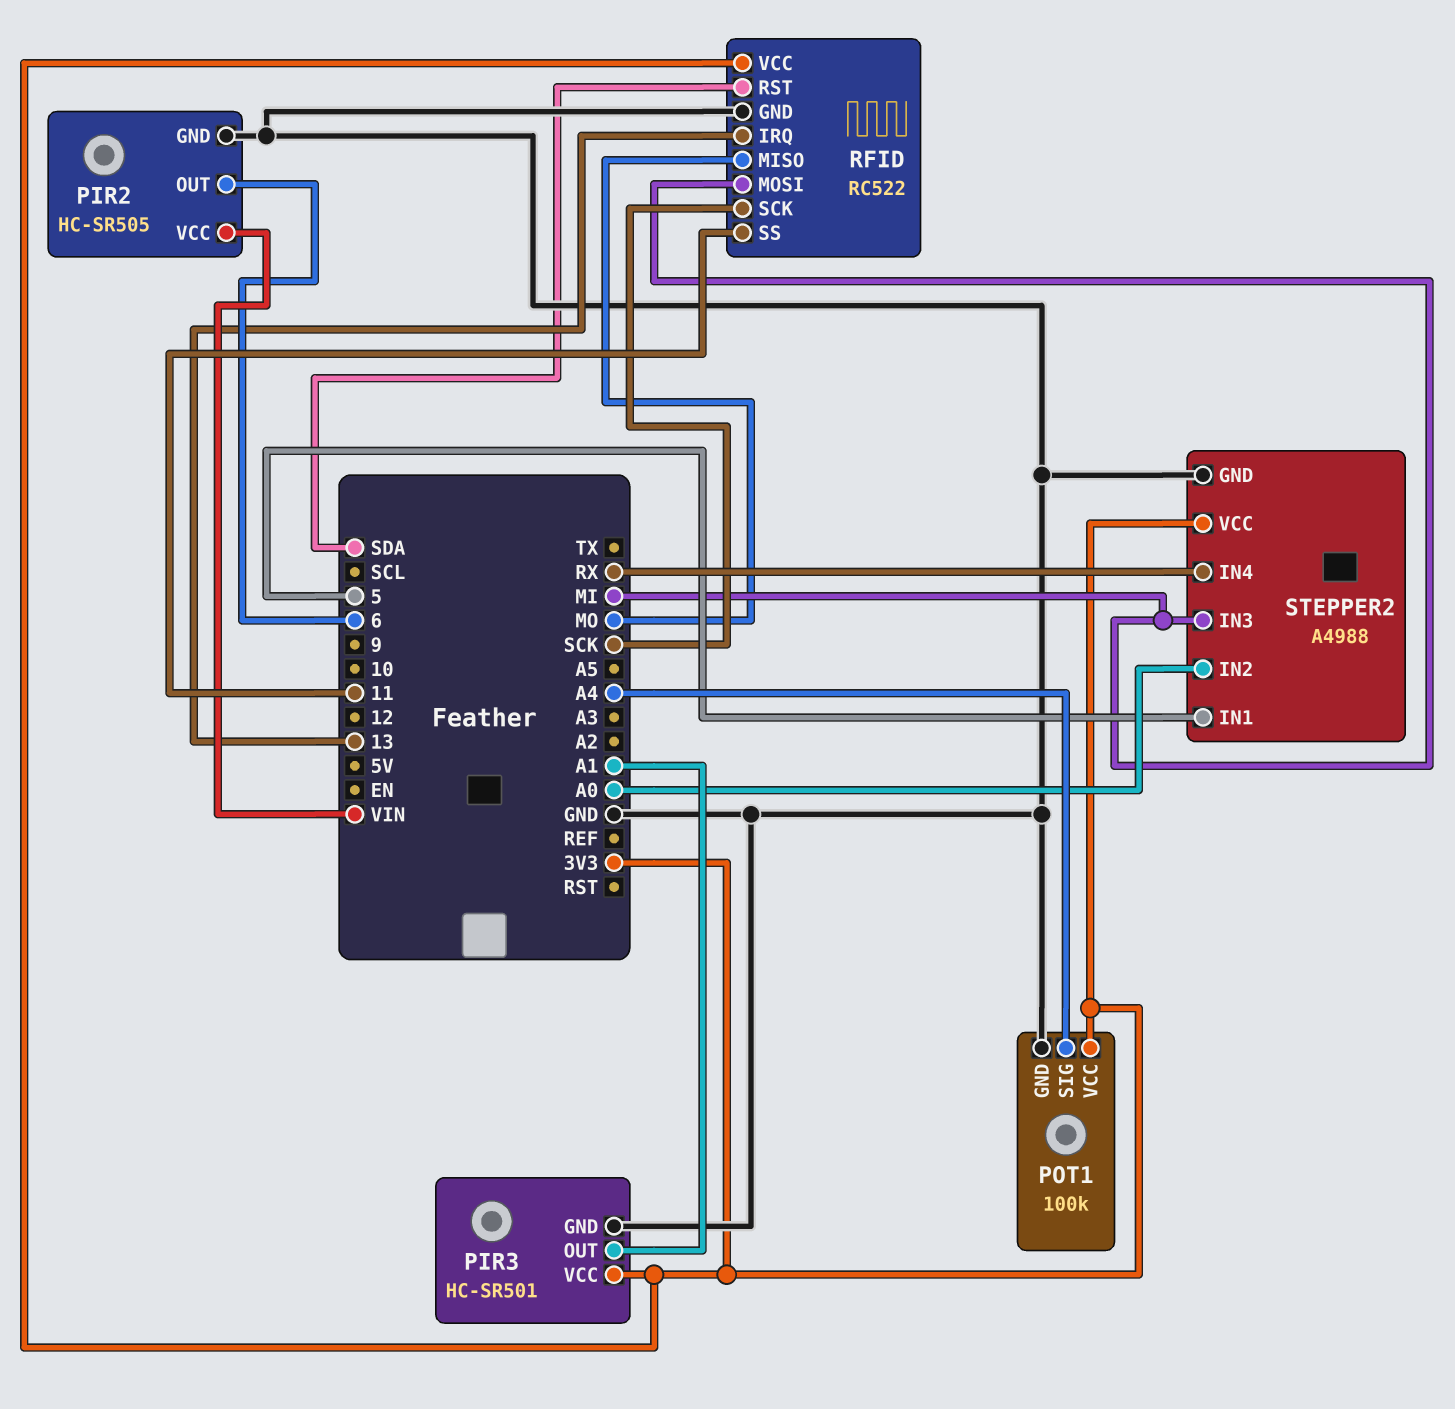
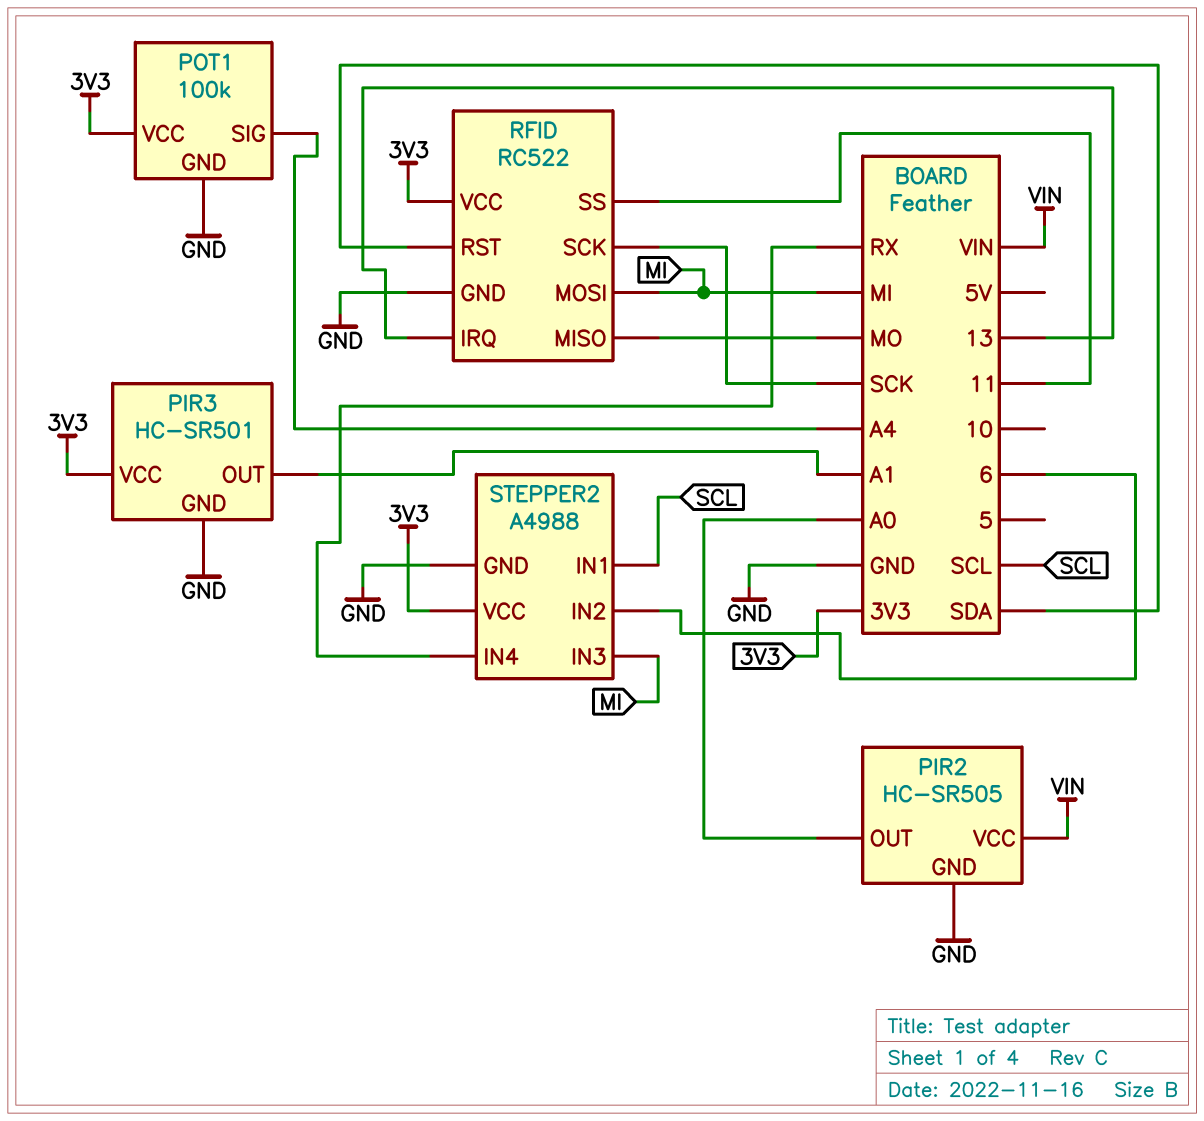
PIR2 pin OUT: 6 -> A0
STEPPER2 pin IN1: 5 -> SCL
STEPPER2 pin IN2: A0 -> 6

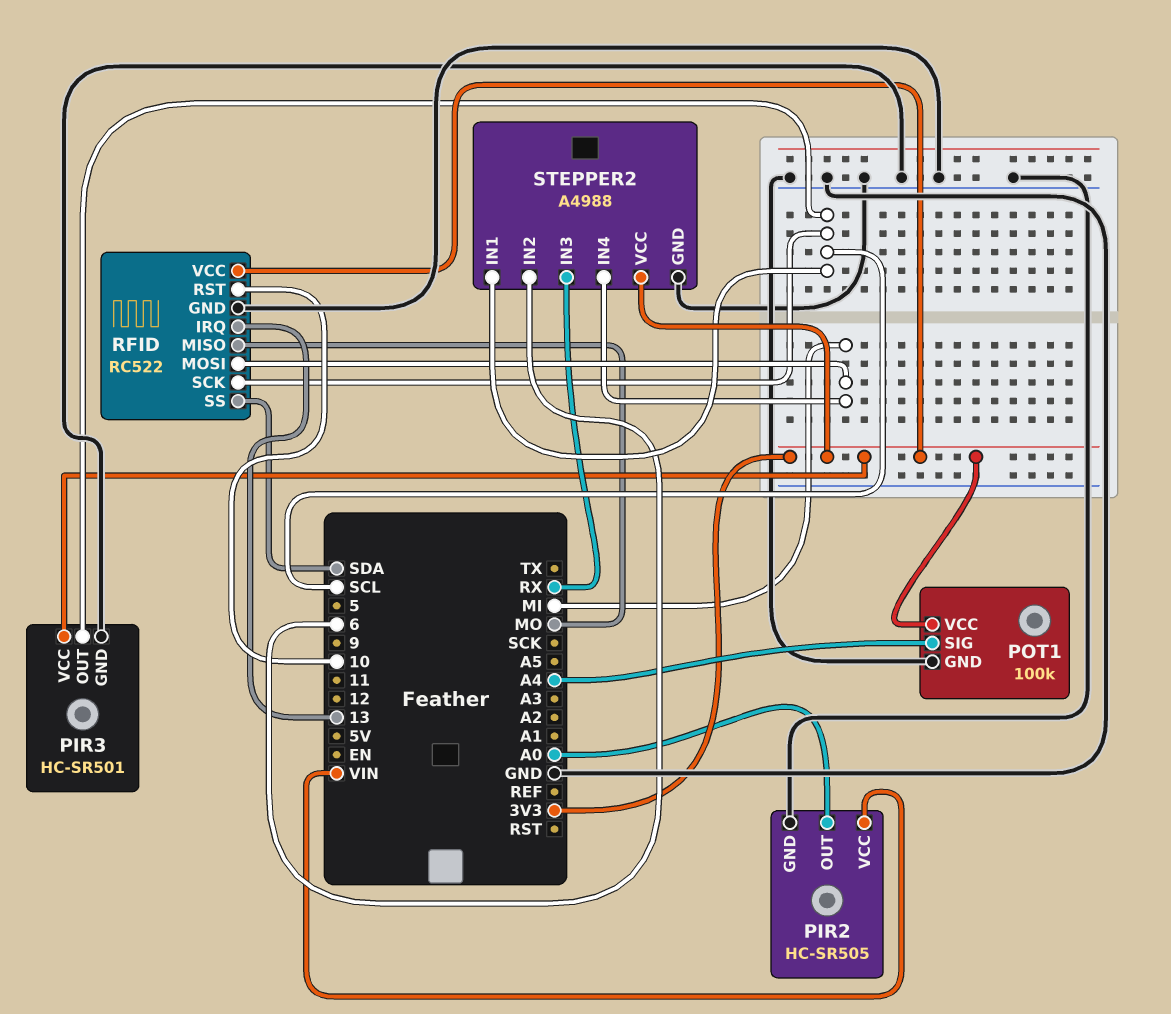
PIR3 pin OUT: A1 -> SCL
RFID pin RST: SDA -> 10
RFID pin SCK: SCK -> SCL
RFID pin SS: 11 -> SDA
STEPPER2 pin IN3: MI -> RX
STEPPER2 pin IN4: RX -> MI

